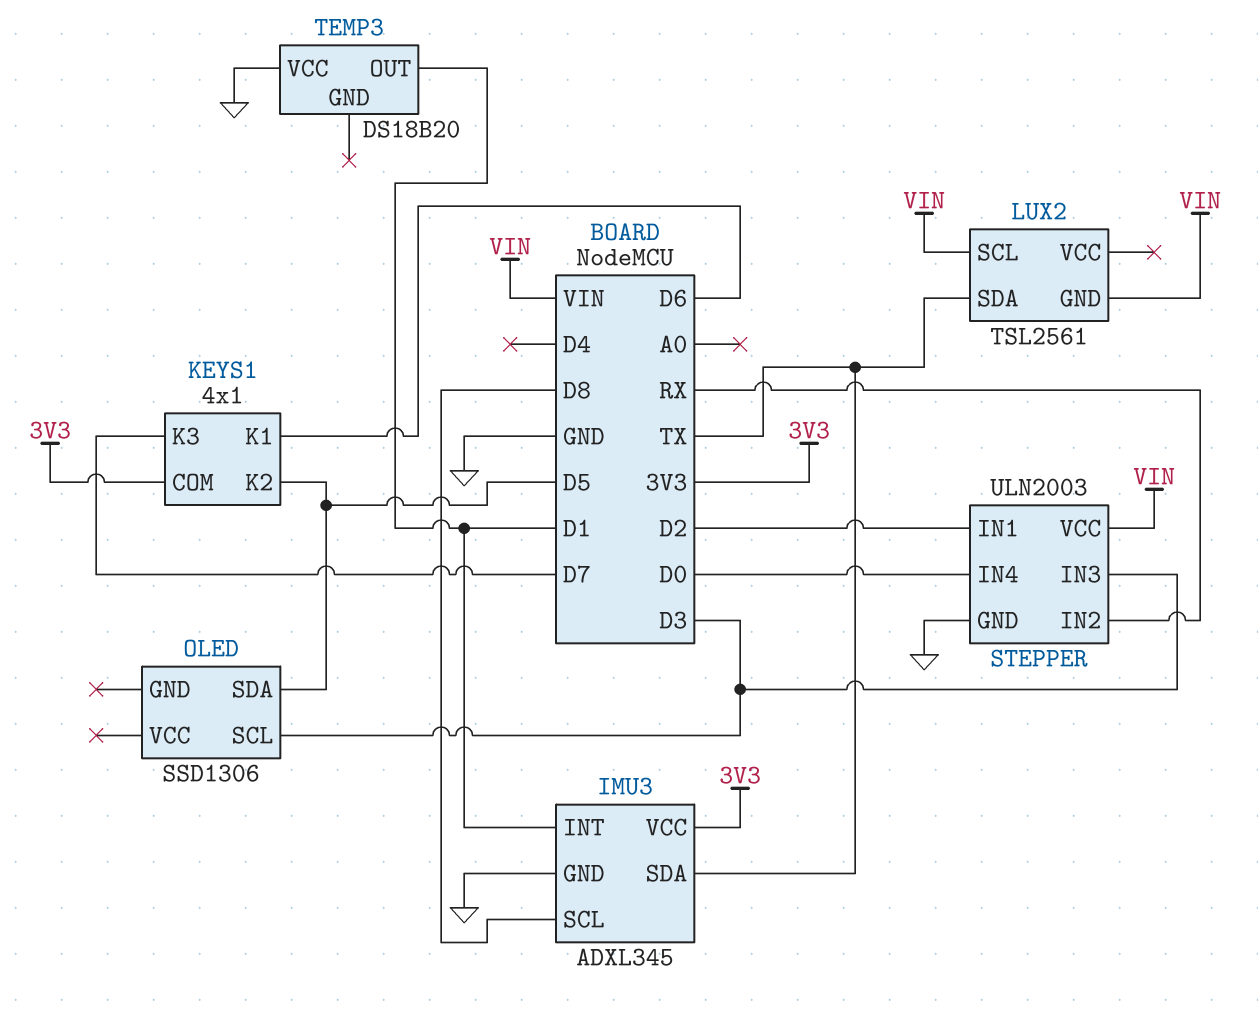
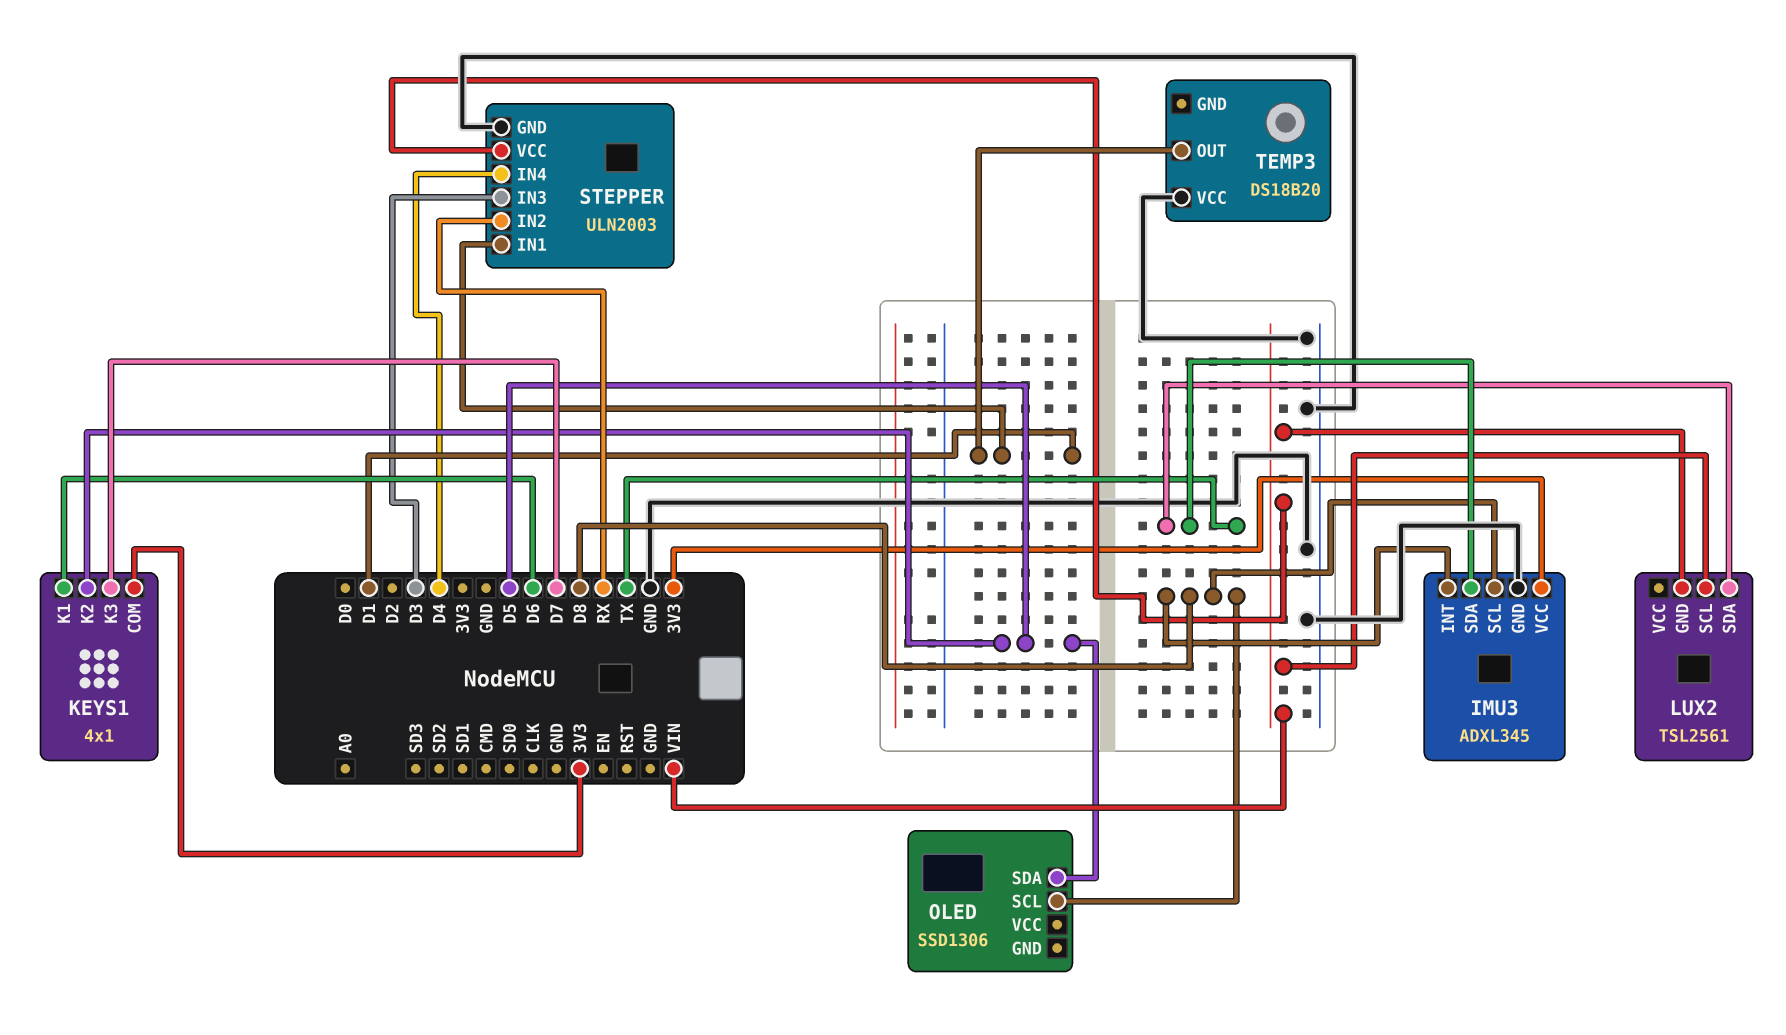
IMU3 pin INT: D1 -> D8
OLED pin SCL: D3 -> D8
STEPPER pin IN1: D2 -> D1
STEPPER pin IN4: D0 -> D4

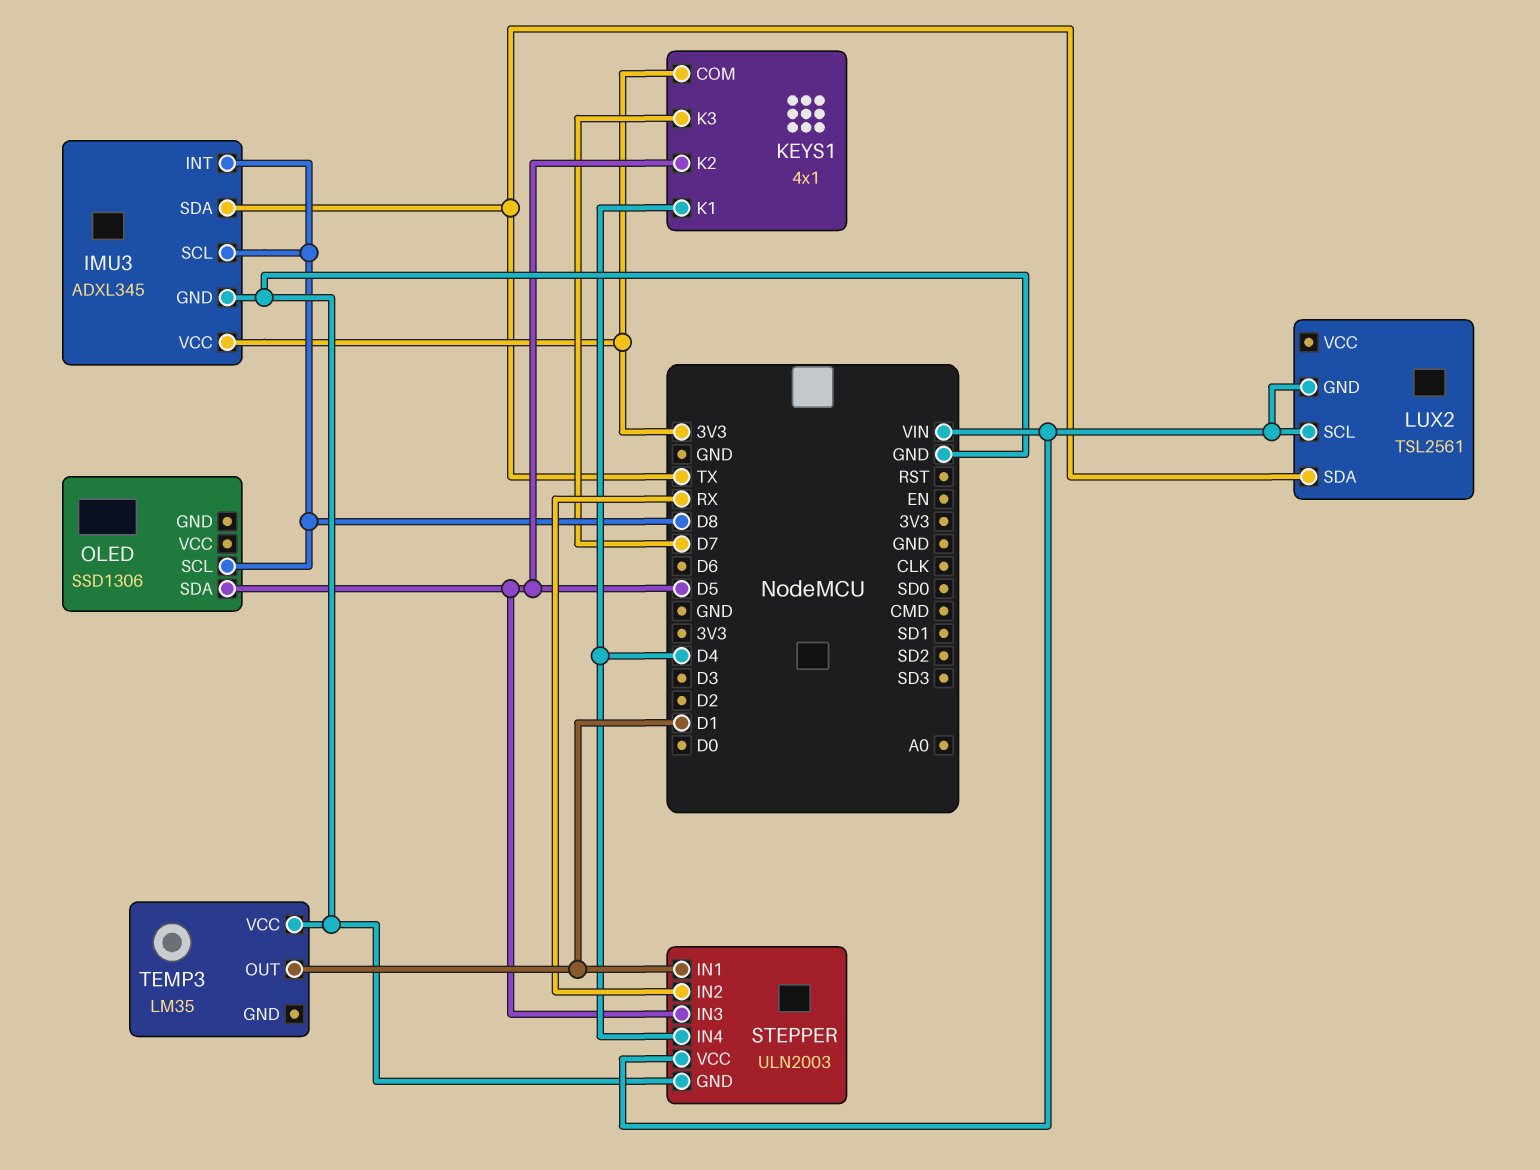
KEYS1 pin K1: D6 -> D4
STEPPER pin IN3: D3 -> D5
TEMP3: DS18B20 -> LM35

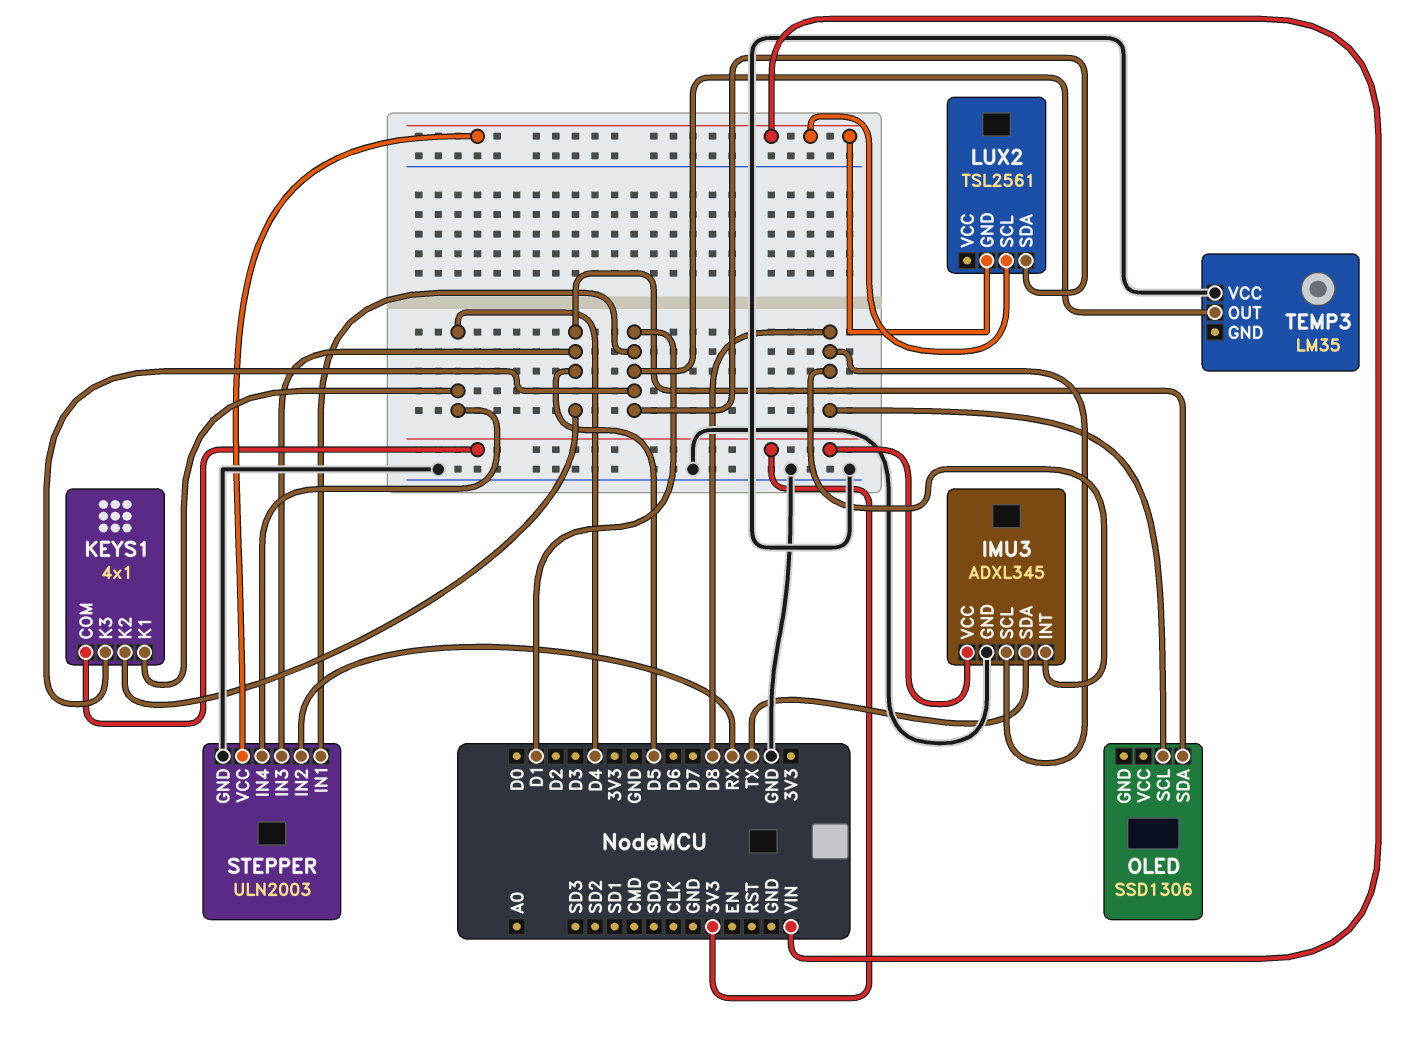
KEYS1 pin K3: D7 -> D1
LUX2 pin SDA: TX -> D1

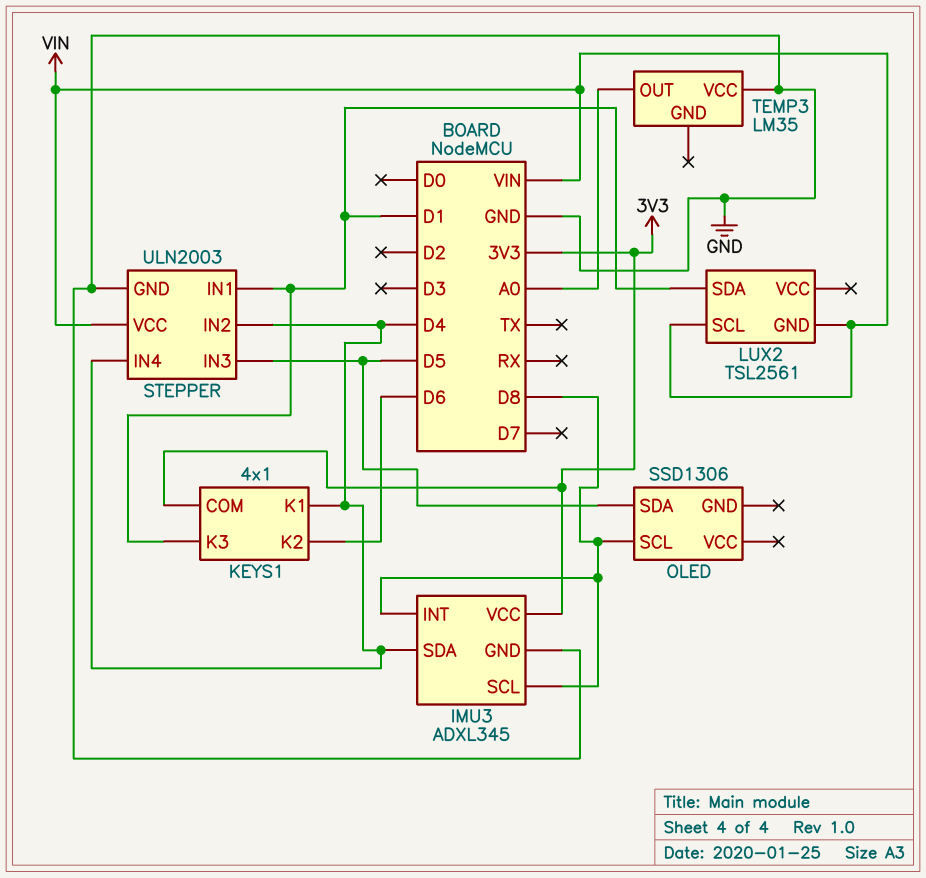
IMU3 pin SDA: TX -> D4
KEYS1 pin K2: D5 -> D6
STEPPER pin IN2: RX -> D4
TEMP3 pin OUT: D1 -> A0

